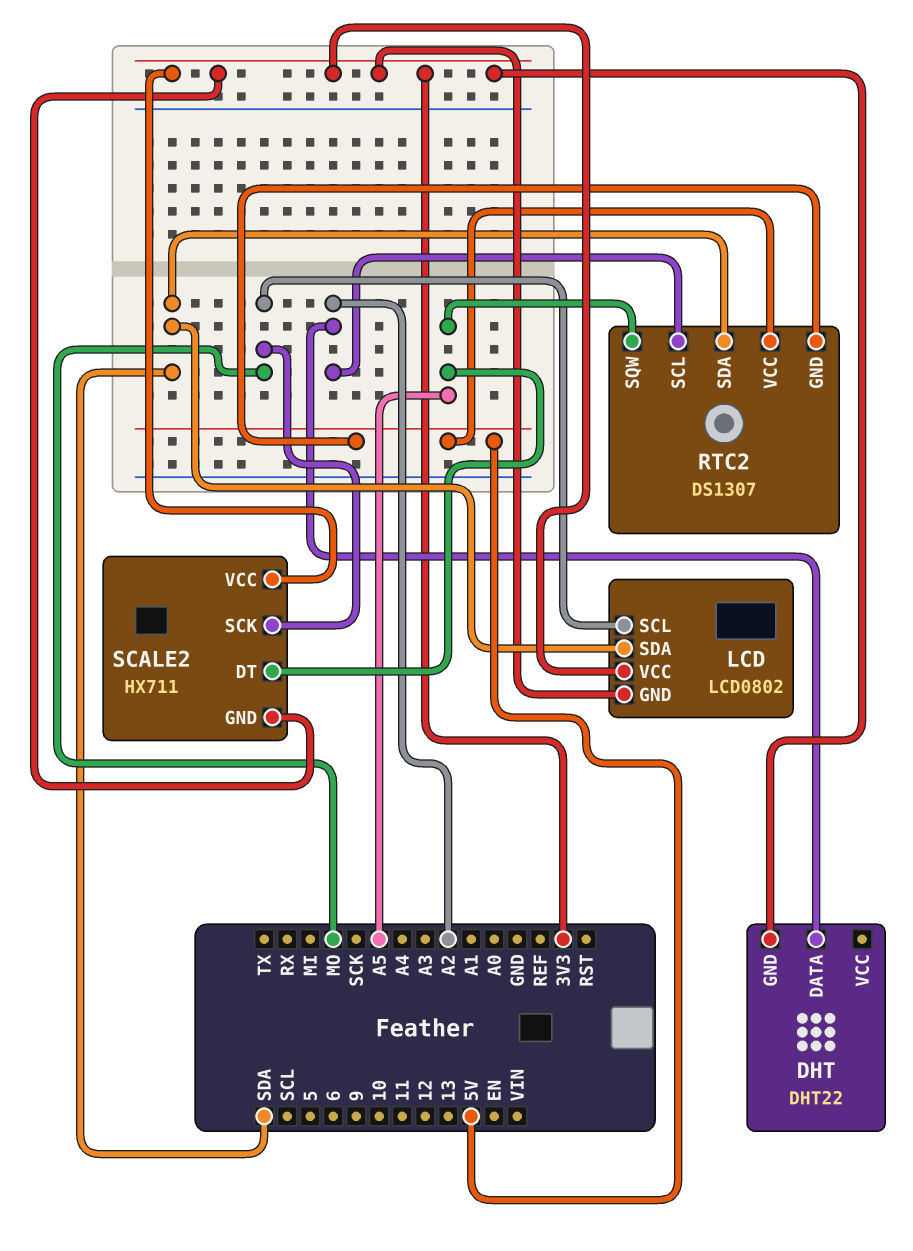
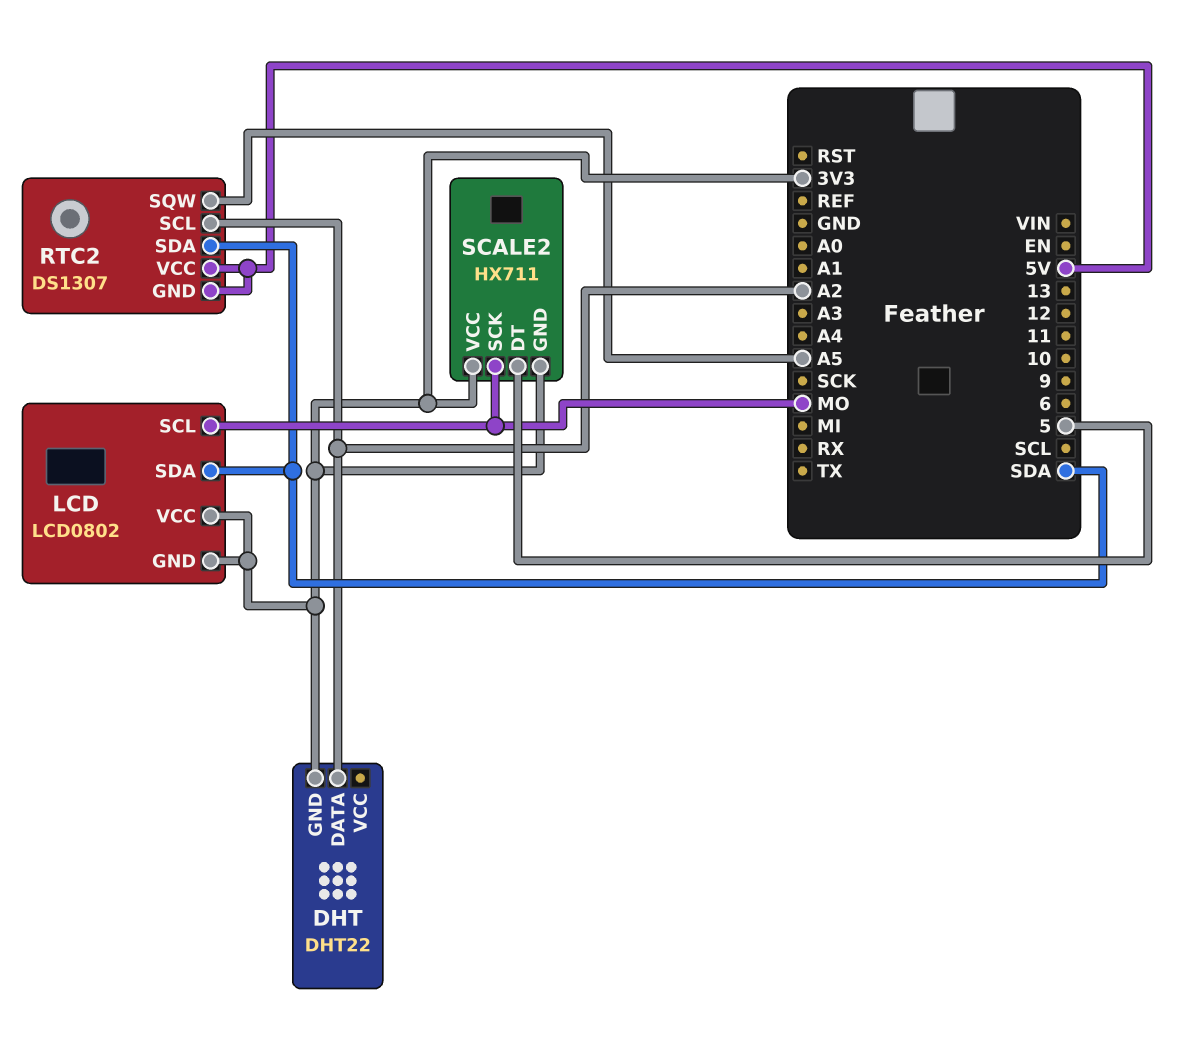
SCALE2 pin DT: A5 -> 5

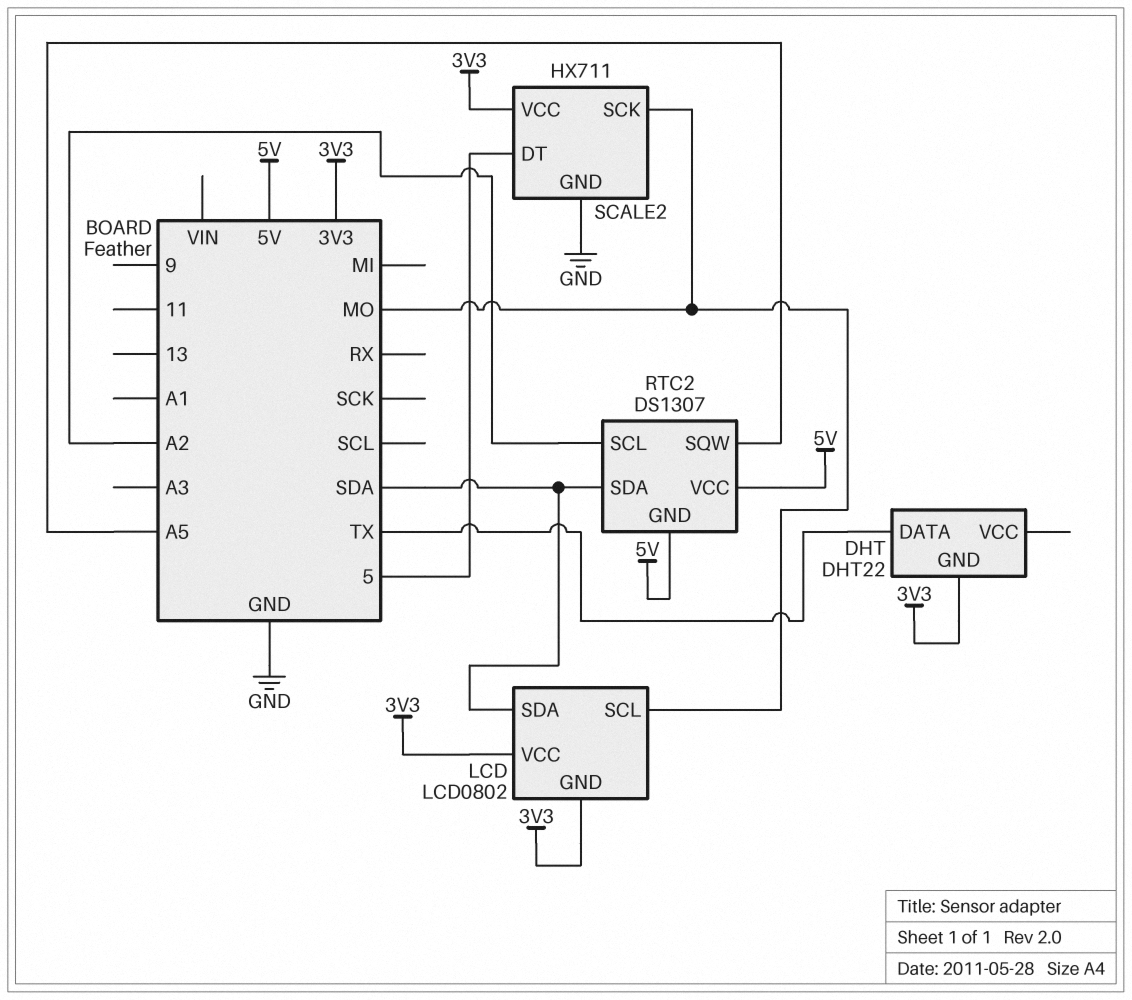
DHT pin DATA: A2 -> TX
SCALE2 pin GND: 3V3 -> GND

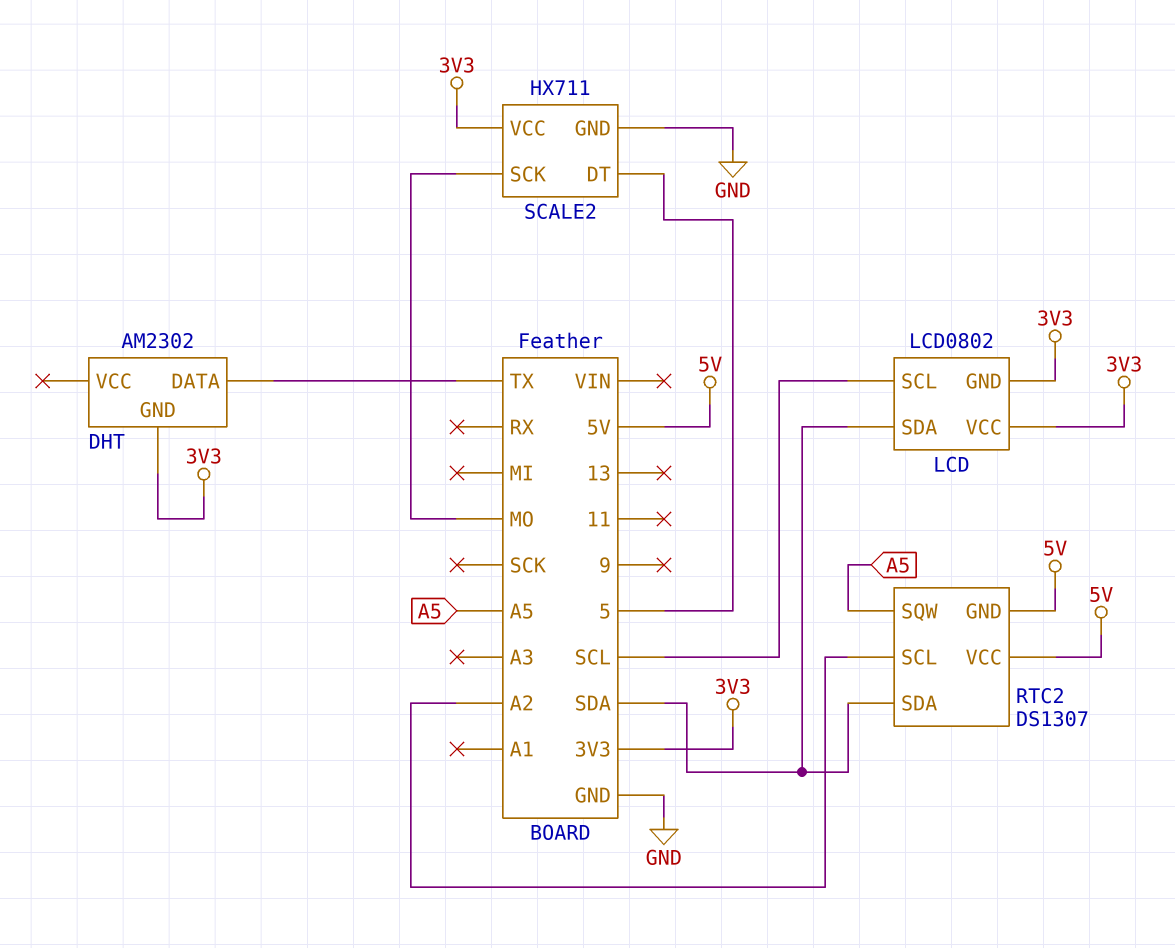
DHT: DHT22 -> AM2302
LCD pin SCL: MO -> SCL

